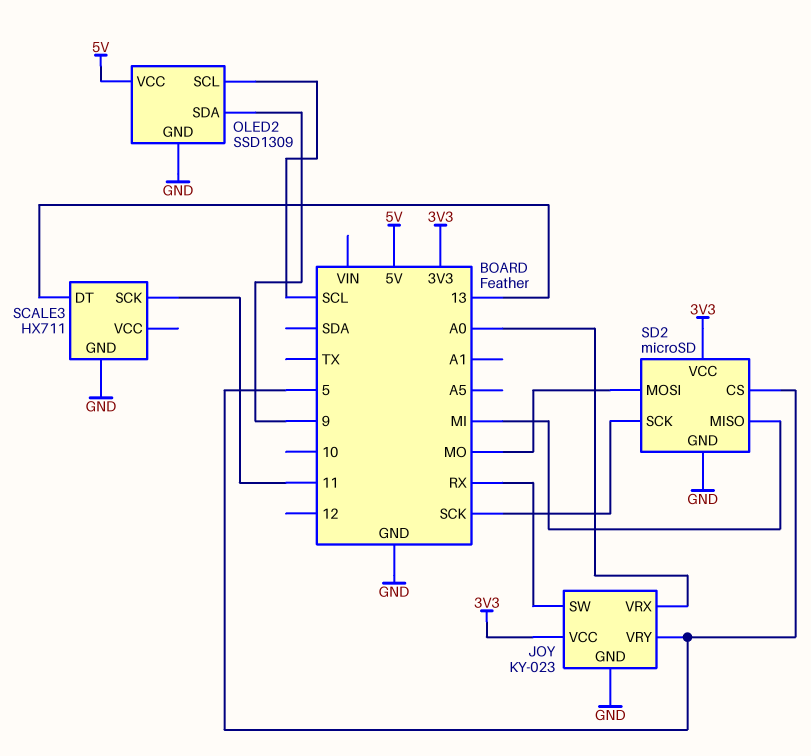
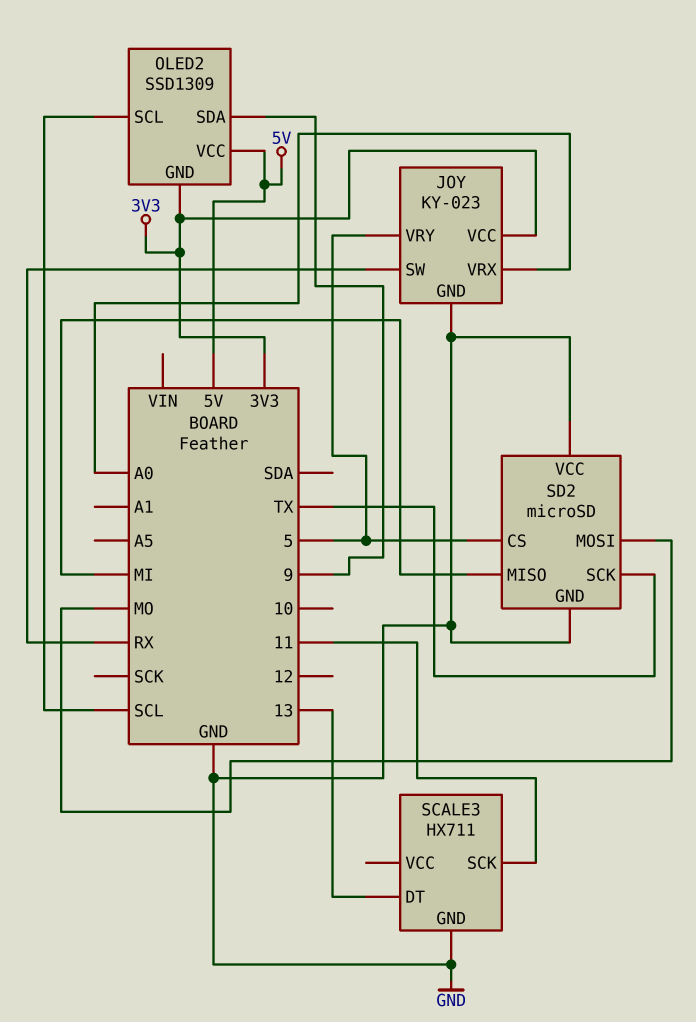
OLED2 pin GND: GND -> 3V3
SD2 pin SCK: SCK -> TX
SD2 pin VCC: 3V3 -> GND

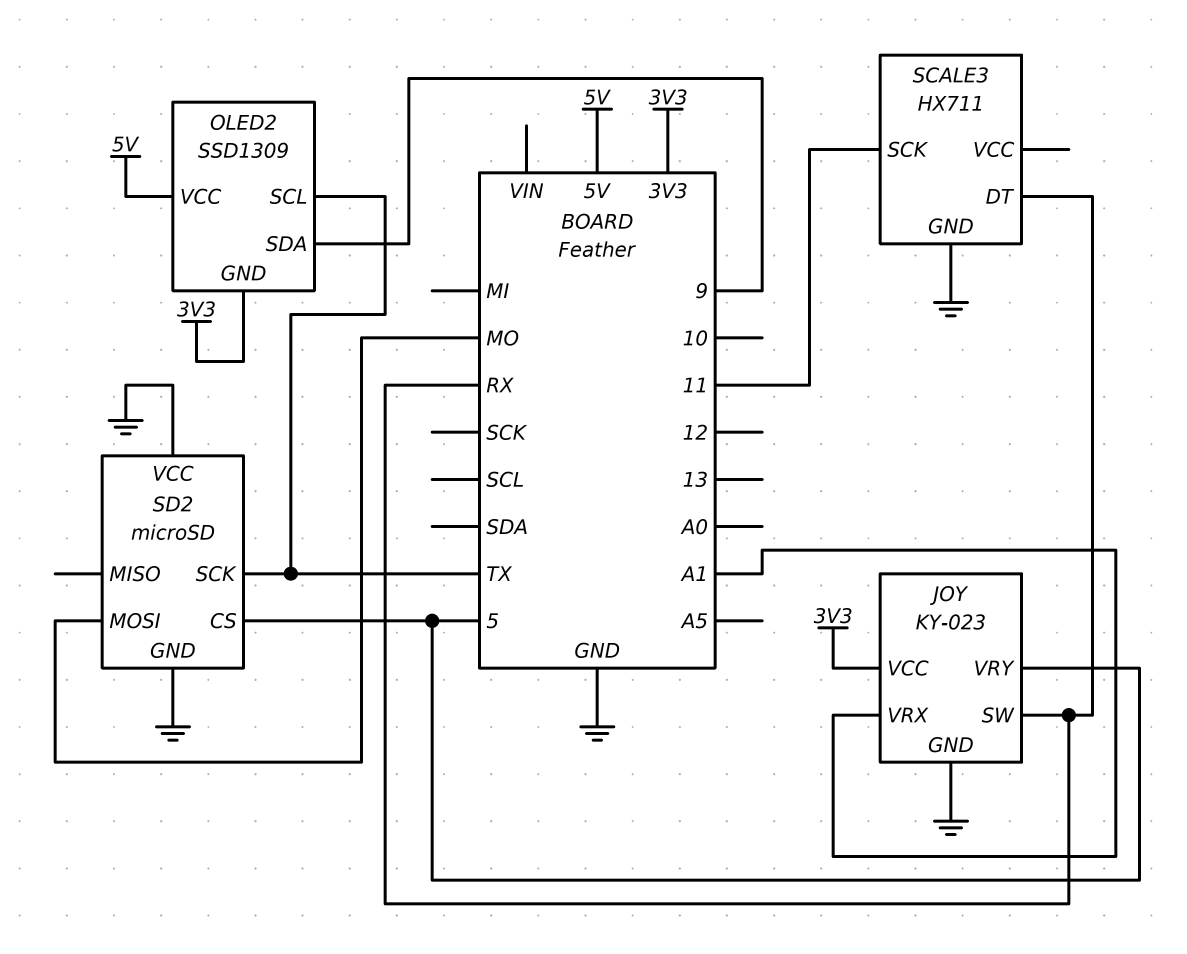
JOY pin VRX: A0 -> A1
OLED2 pin SCL: SCL -> TX
SCALE3 pin DT: 13 -> RX
SD2 pin MISO: MI -> none

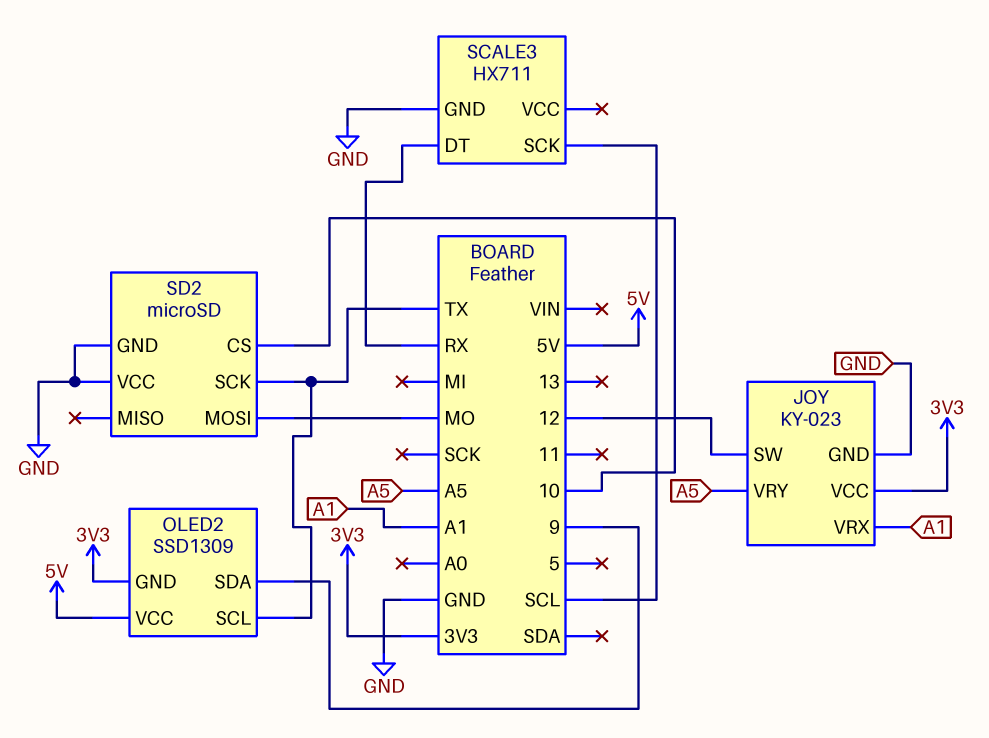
JOY pin SW: RX -> 12
JOY pin VRY: 5 -> A5
SCALE3 pin SCK: 11 -> SCL
SD2 pin CS: 5 -> 10

